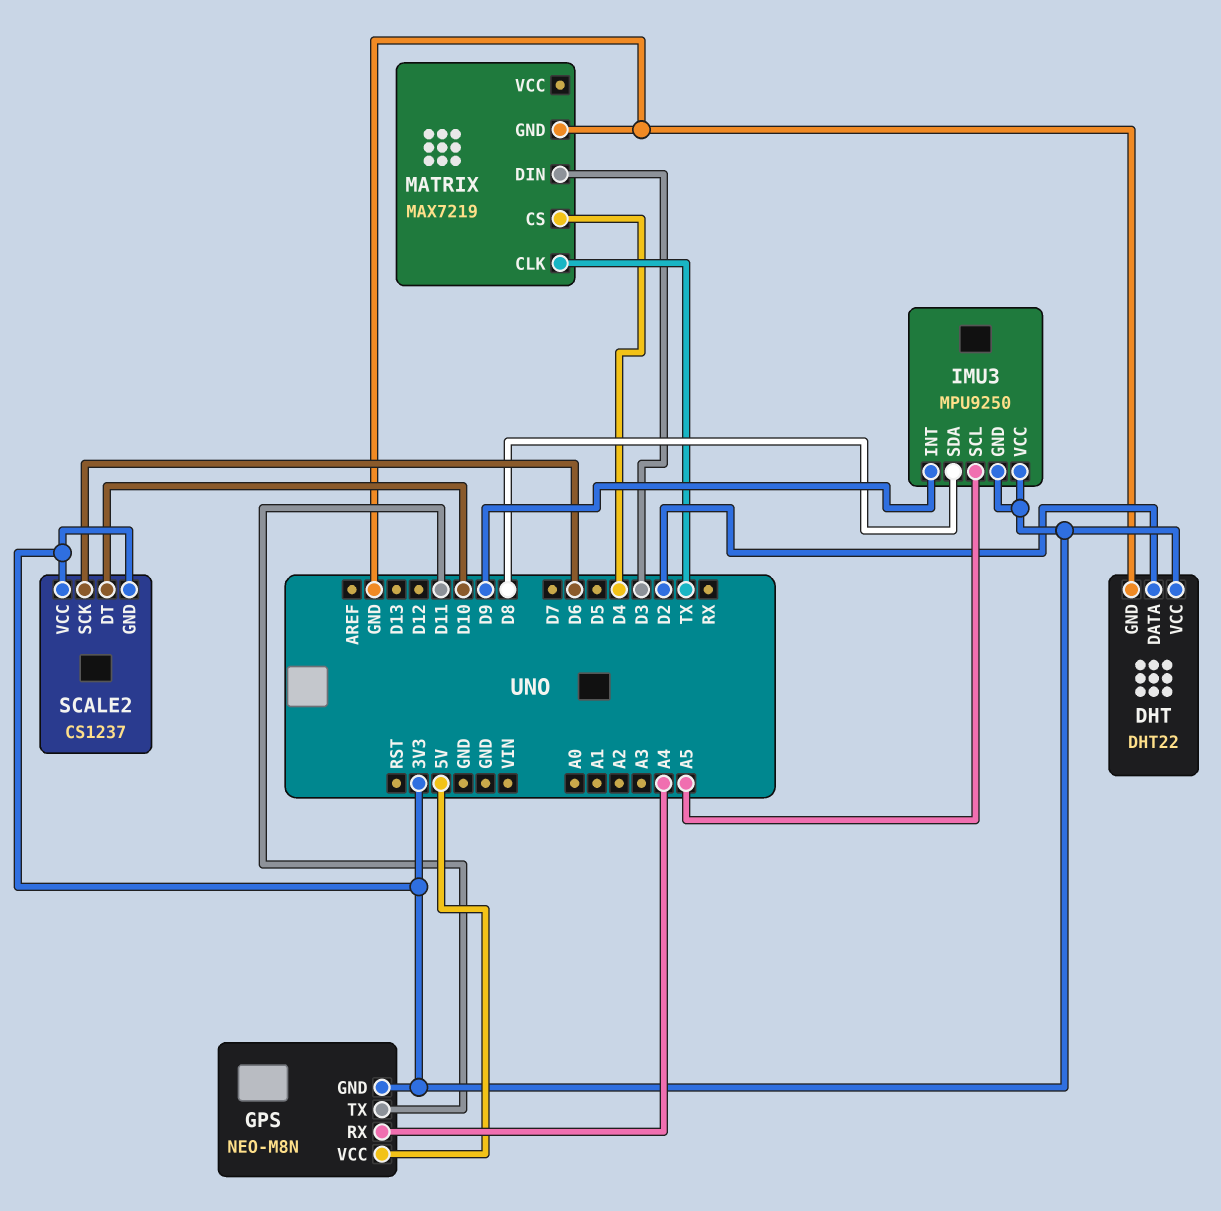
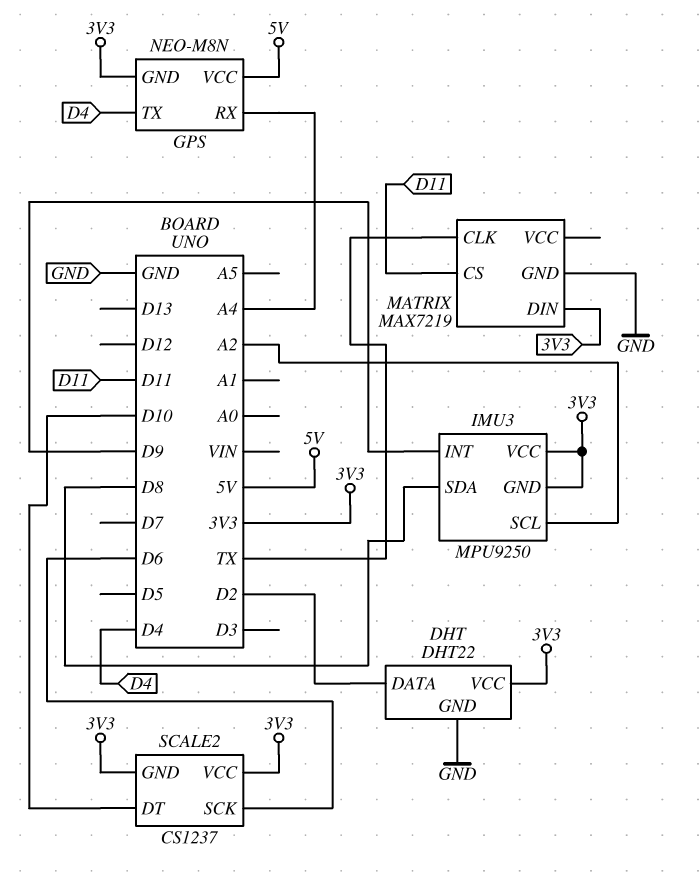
GPS pin TX: D11 -> D4
IMU3 pin SCL: A5 -> A2
MATRIX pin CS: D4 -> D11
MATRIX pin DIN: D3 -> 3V3

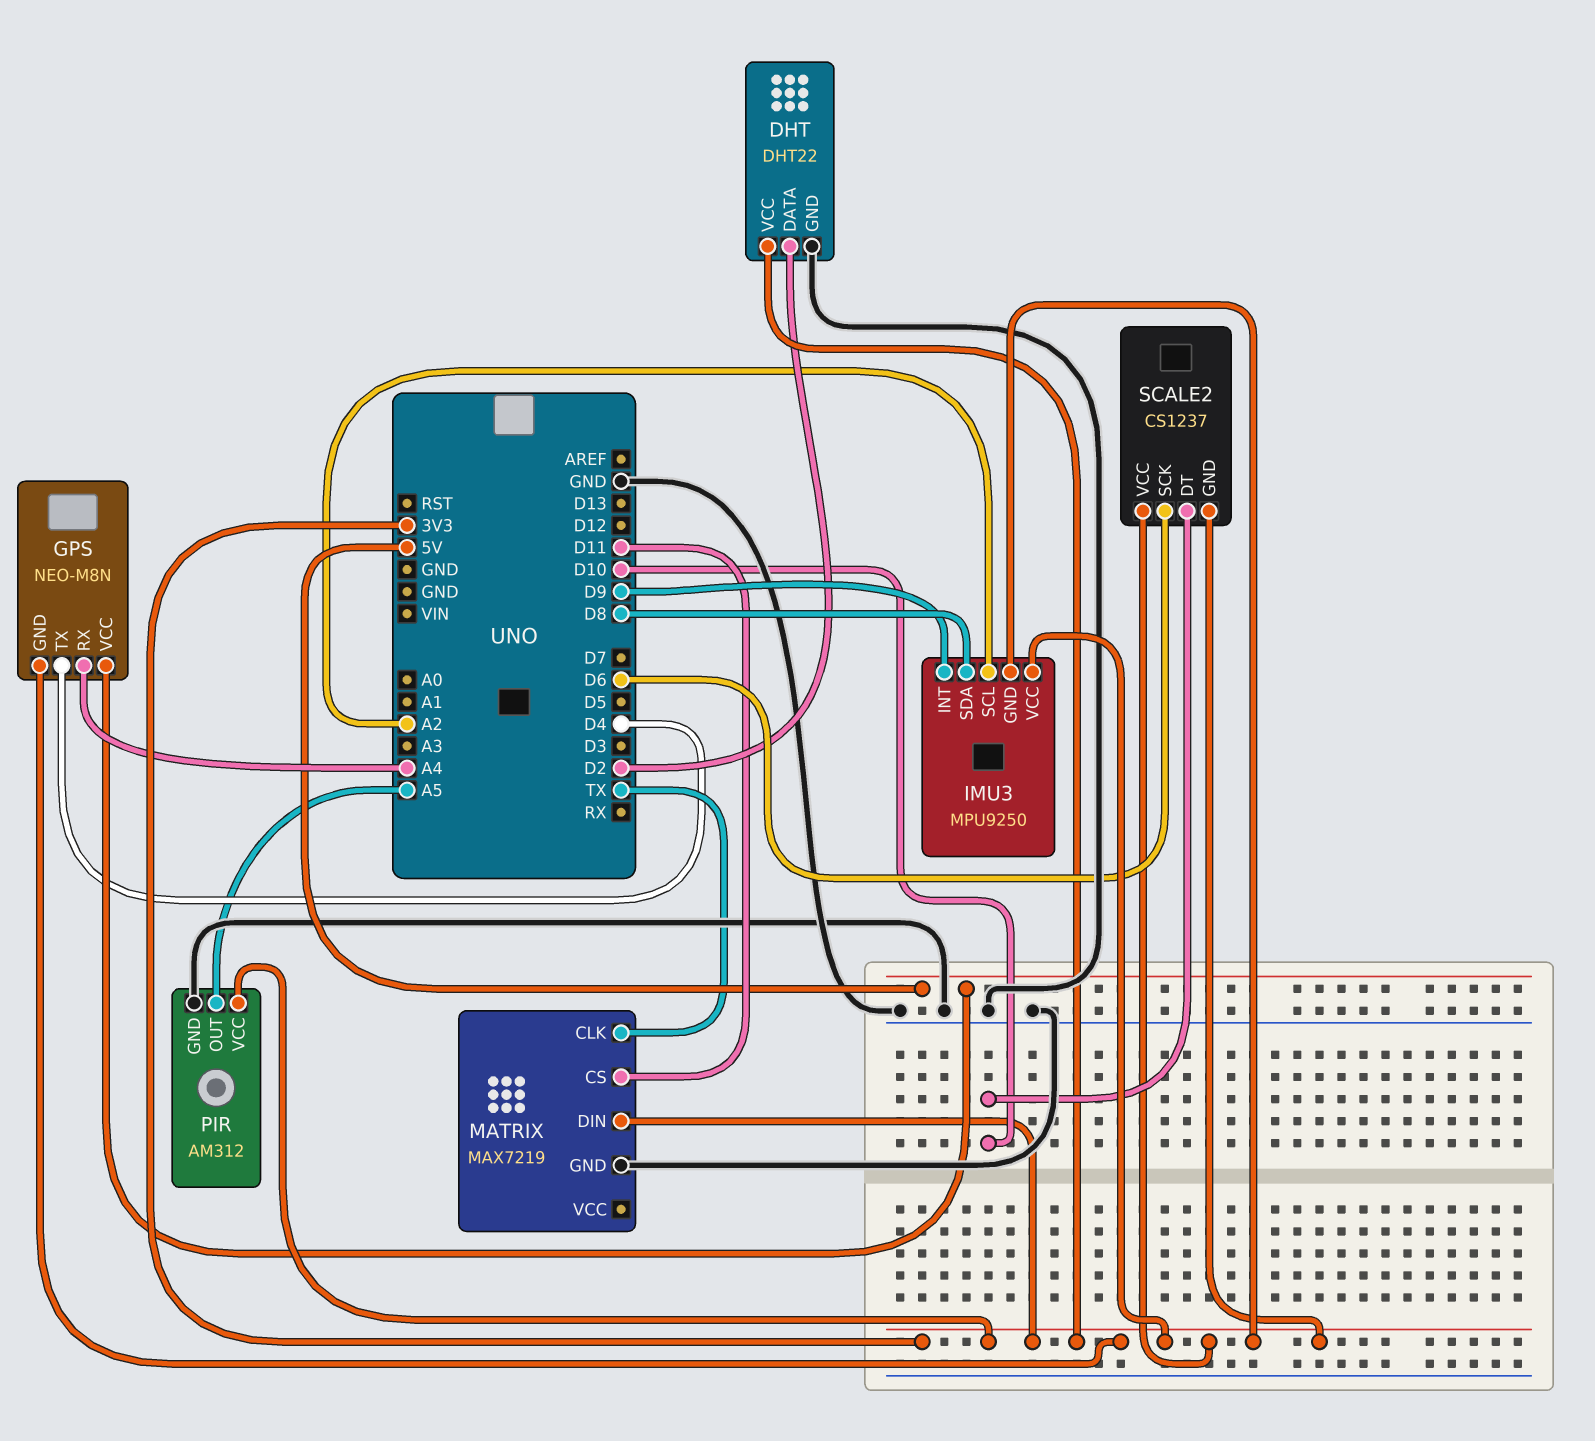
PIR: none -> AM312
PIR pin GND: none -> GND
PIR pin OUT: none -> A5
PIR pin VCC: none -> 3V3

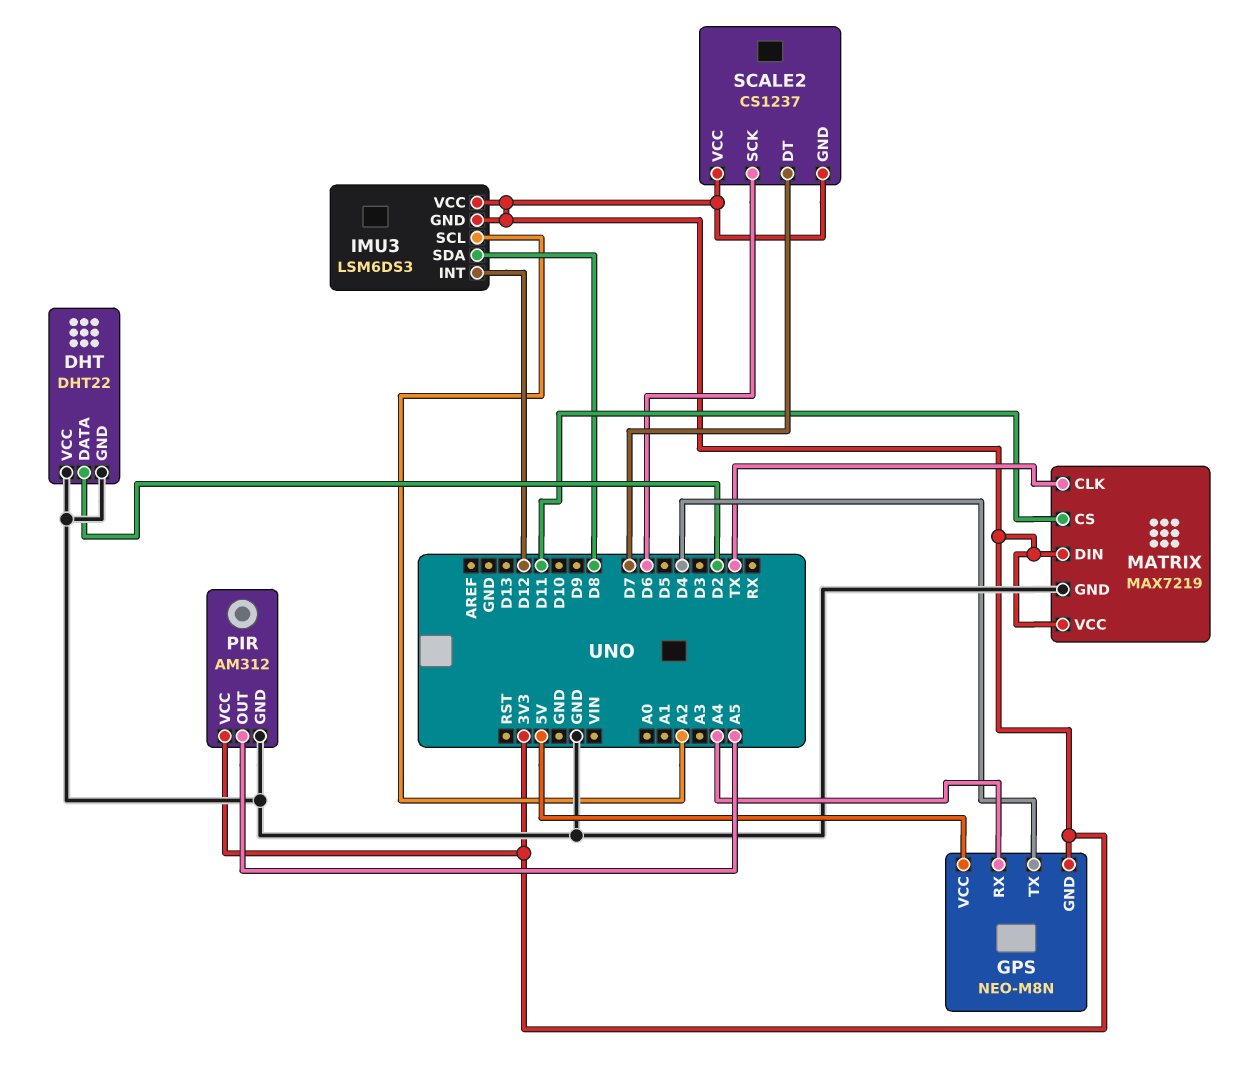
DHT pin VCC: 3V3 -> GND
IMU3: MPU9250 -> LSM6DS3
IMU3 pin INT: D9 -> D12
MATRIX pin VCC: none -> 3V3
SCALE2 pin DT: D10 -> D7

